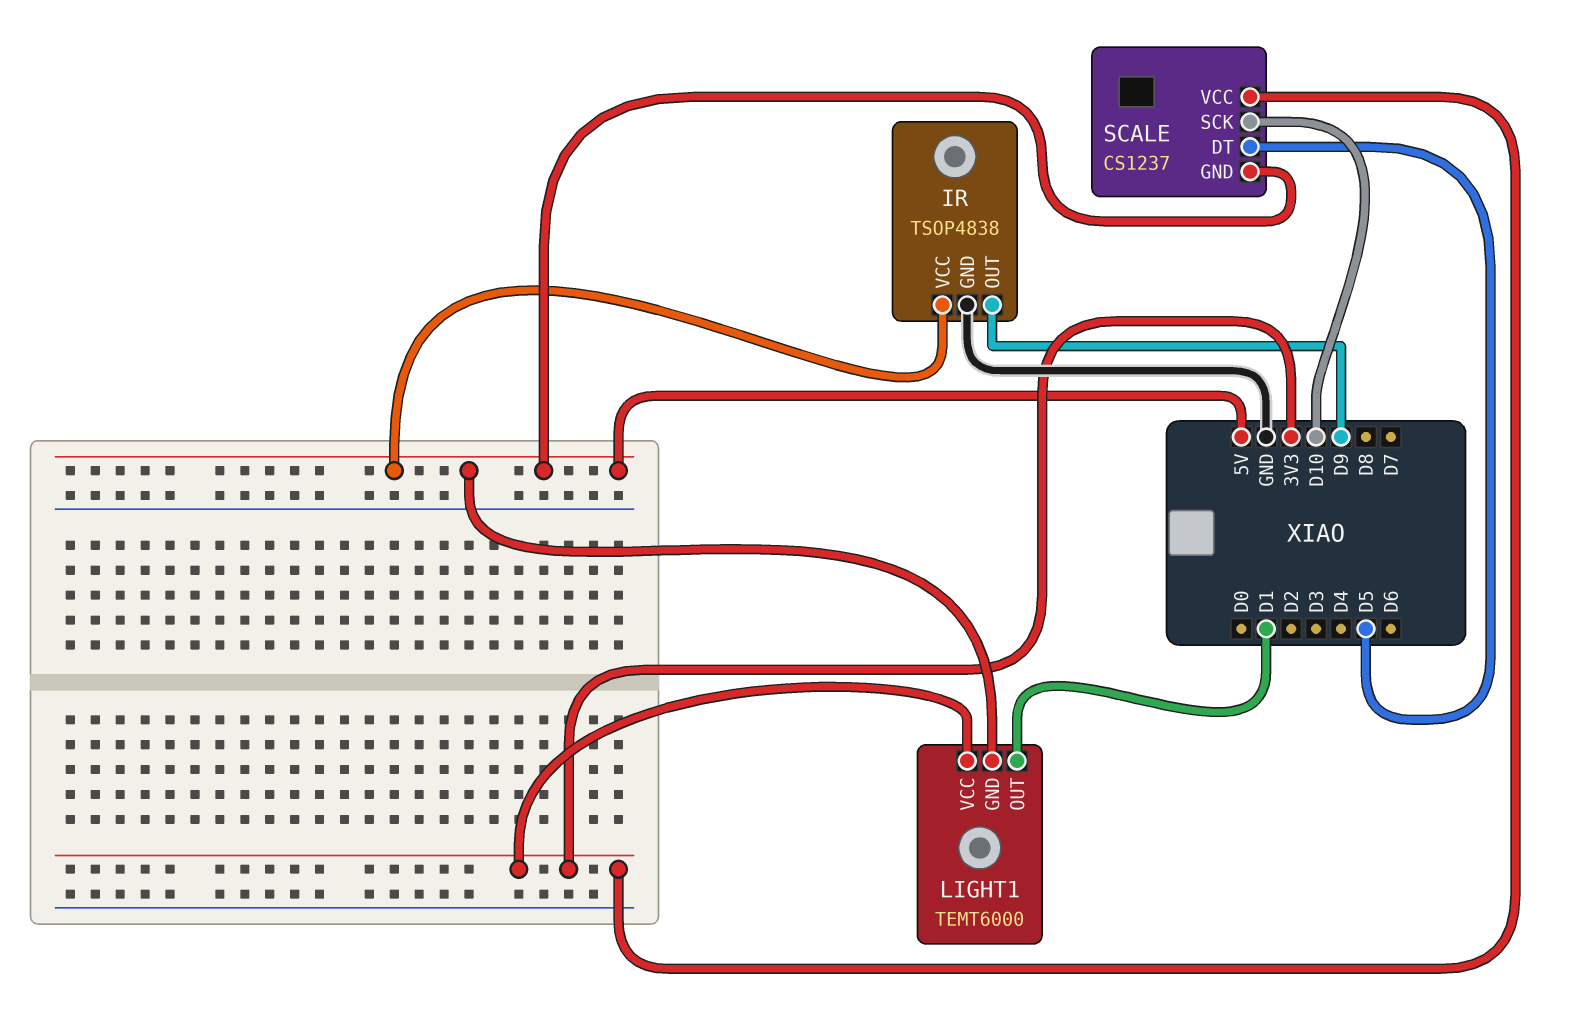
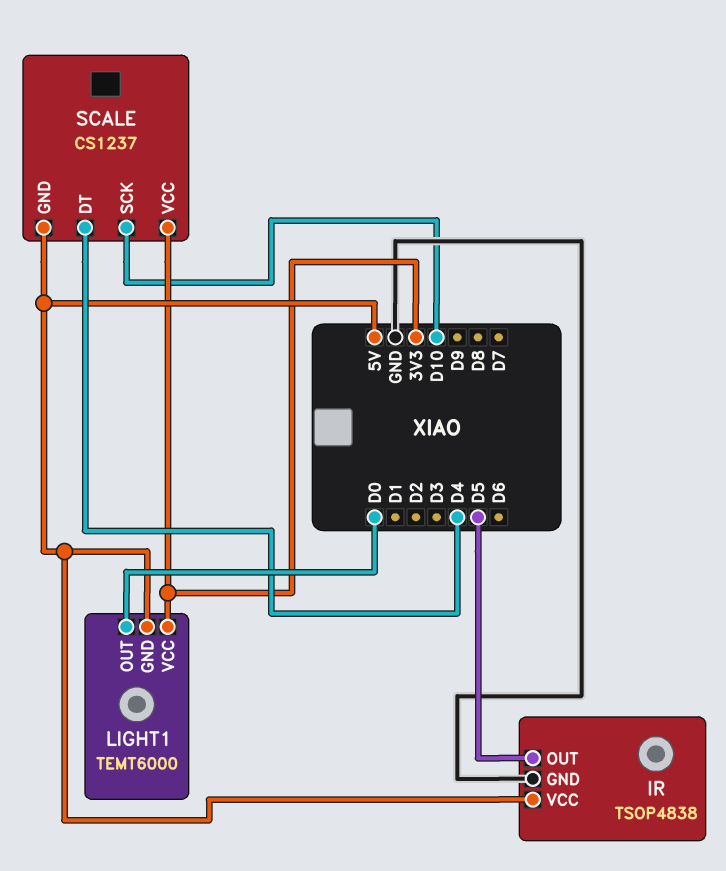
IR pin OUT: D9 -> D5
LIGHT1 pin OUT: D1 -> D0
SCALE pin DT: D5 -> D4

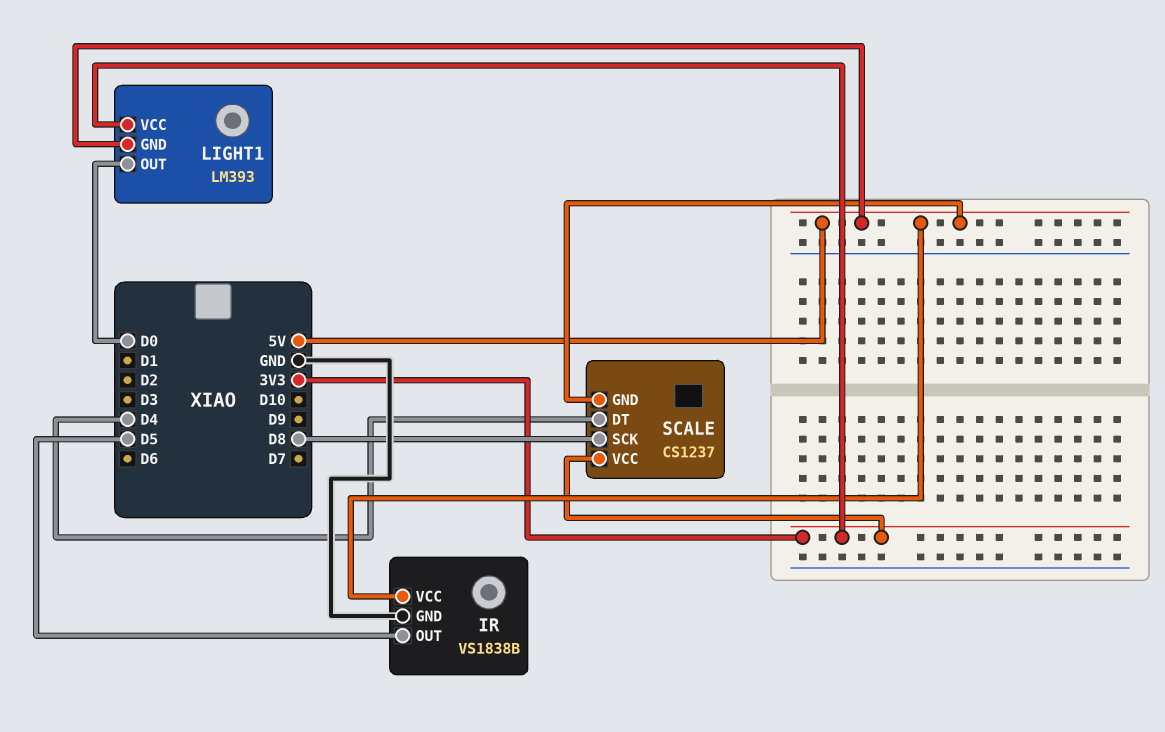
IR: TSOP4838 -> VS1838B
LIGHT1: TEMT6000 -> LM393
SCALE pin SCK: D10 -> D8

